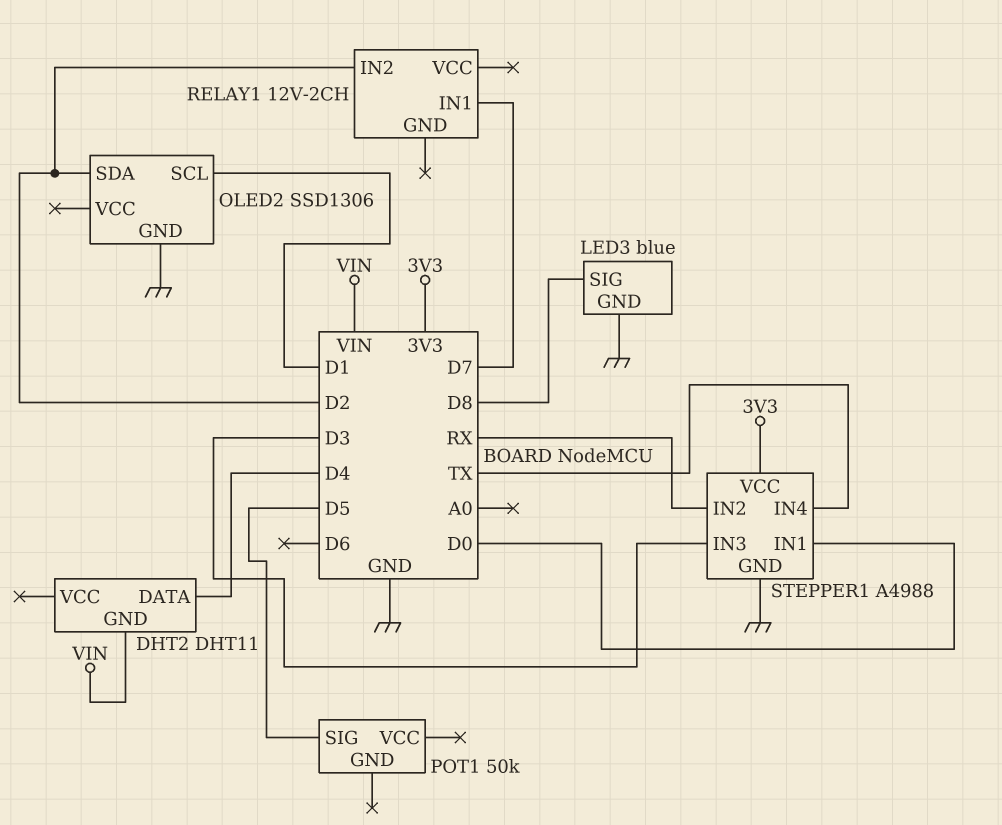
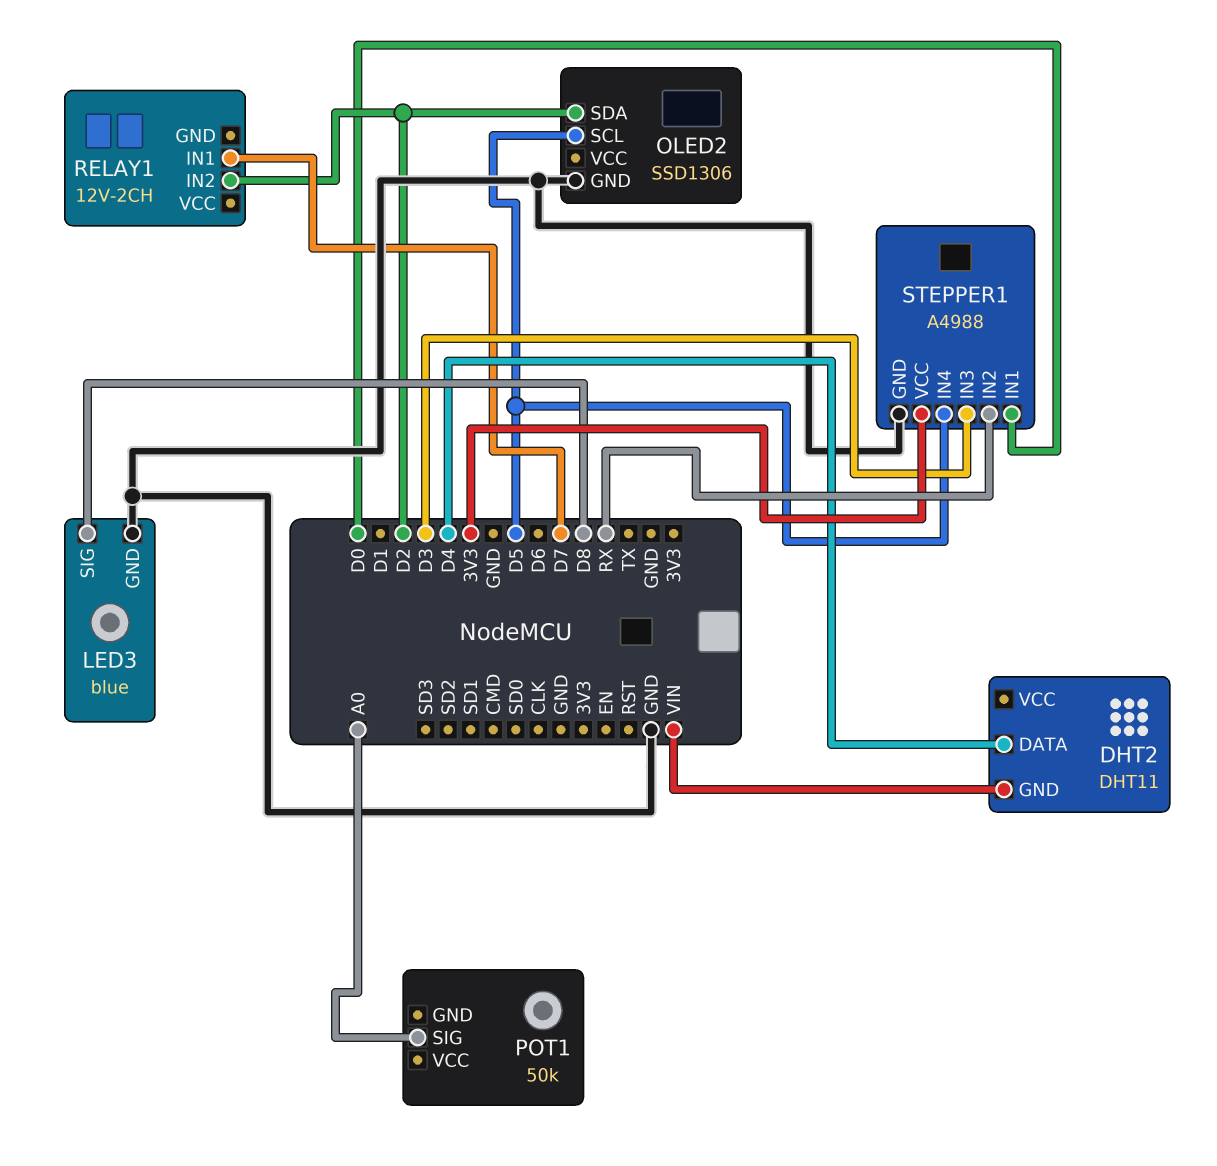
OLED2 pin SCL: D1 -> D5
POT1 pin SIG: D5 -> A0
STEPPER1 pin IN4: TX -> D5

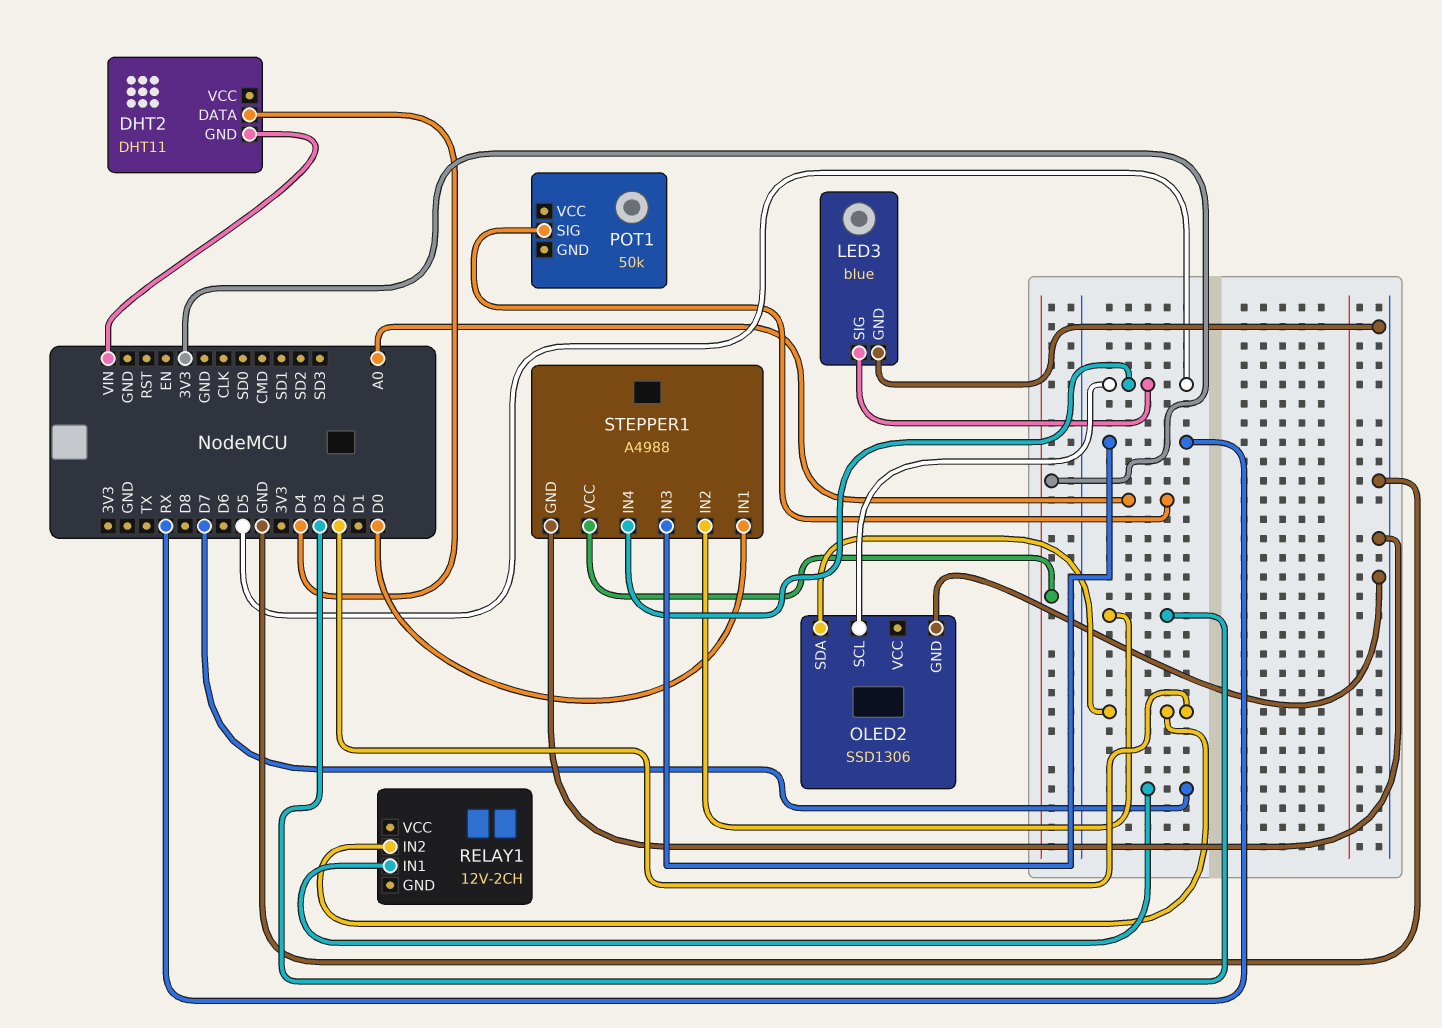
LED3 pin SIG: D8 -> D5
STEPPER1 pin IN2: RX -> D3
STEPPER1 pin IN3: D3 -> RX

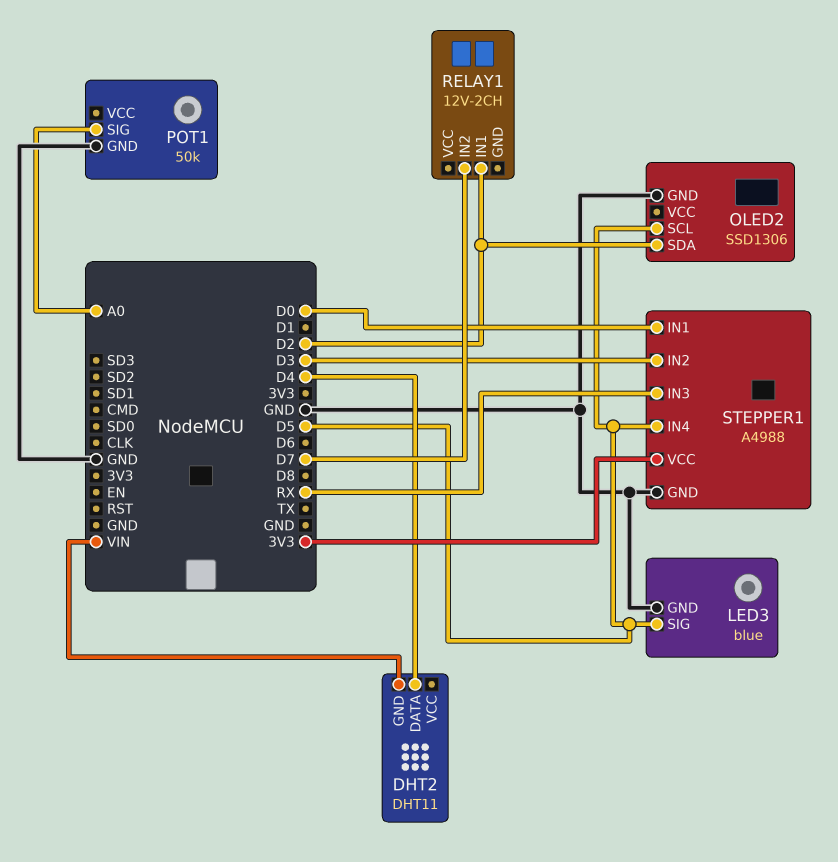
POT1 pin GND: none -> GND
RELAY1 pin IN1: D7 -> D2
RELAY1 pin IN2: D2 -> D7

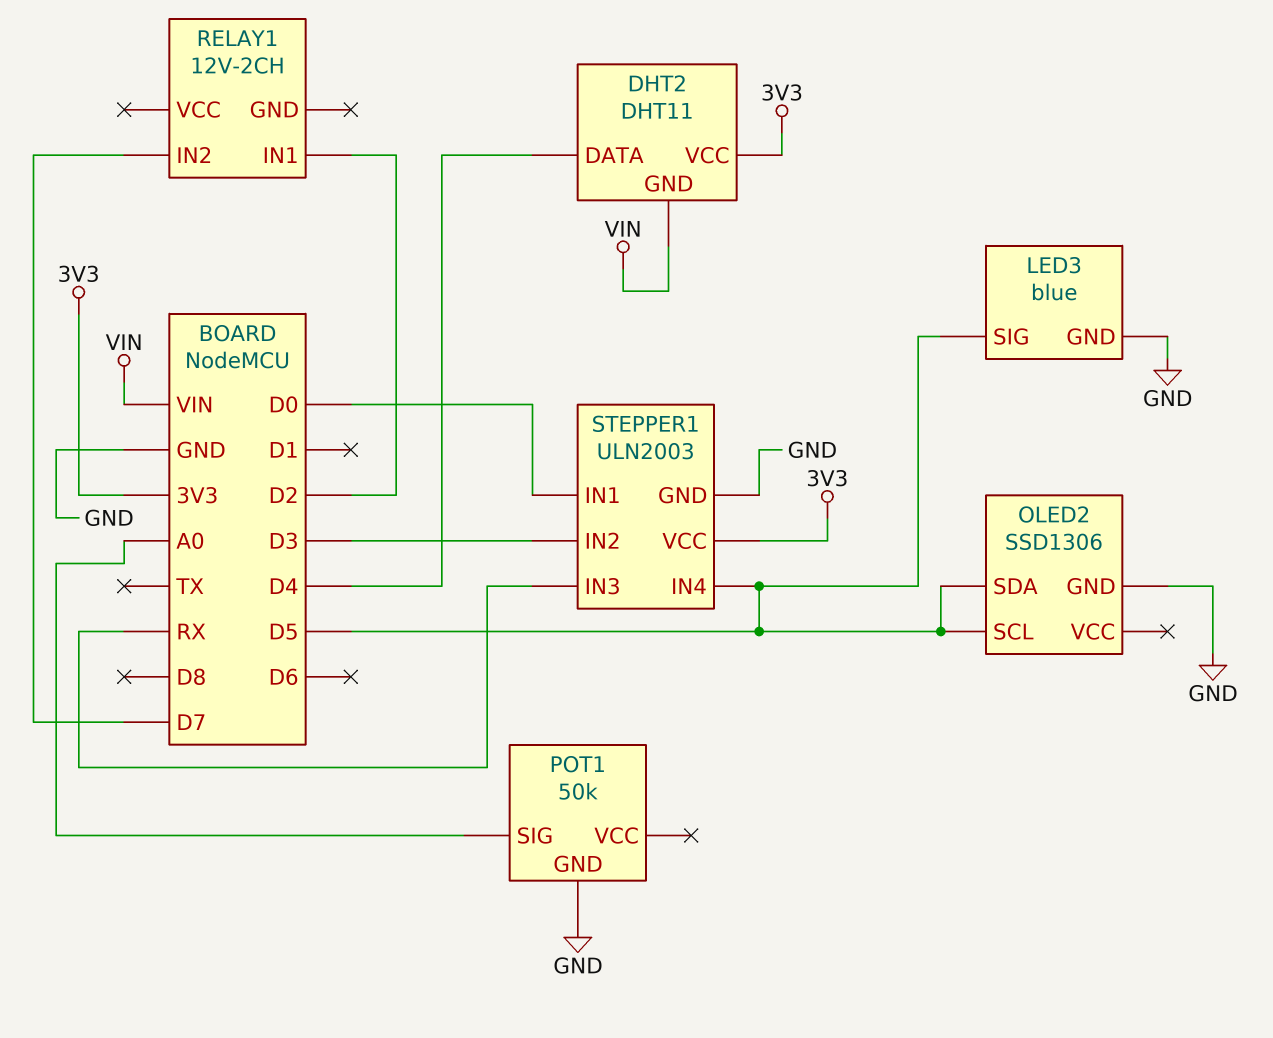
DHT2 pin VCC: none -> 3V3
OLED2 pin SDA: D2 -> D5
STEPPER1: A4988 -> ULN2003

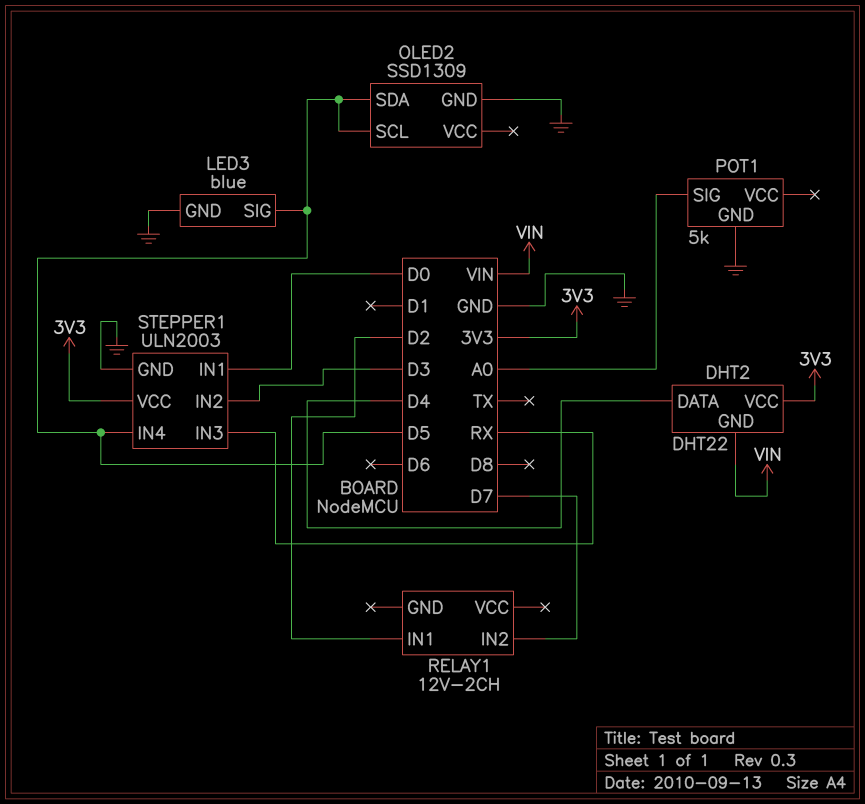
DHT2: DHT11 -> DHT22
OLED2: SSD1306 -> SSD1309
POT1: 50k -> 5k

